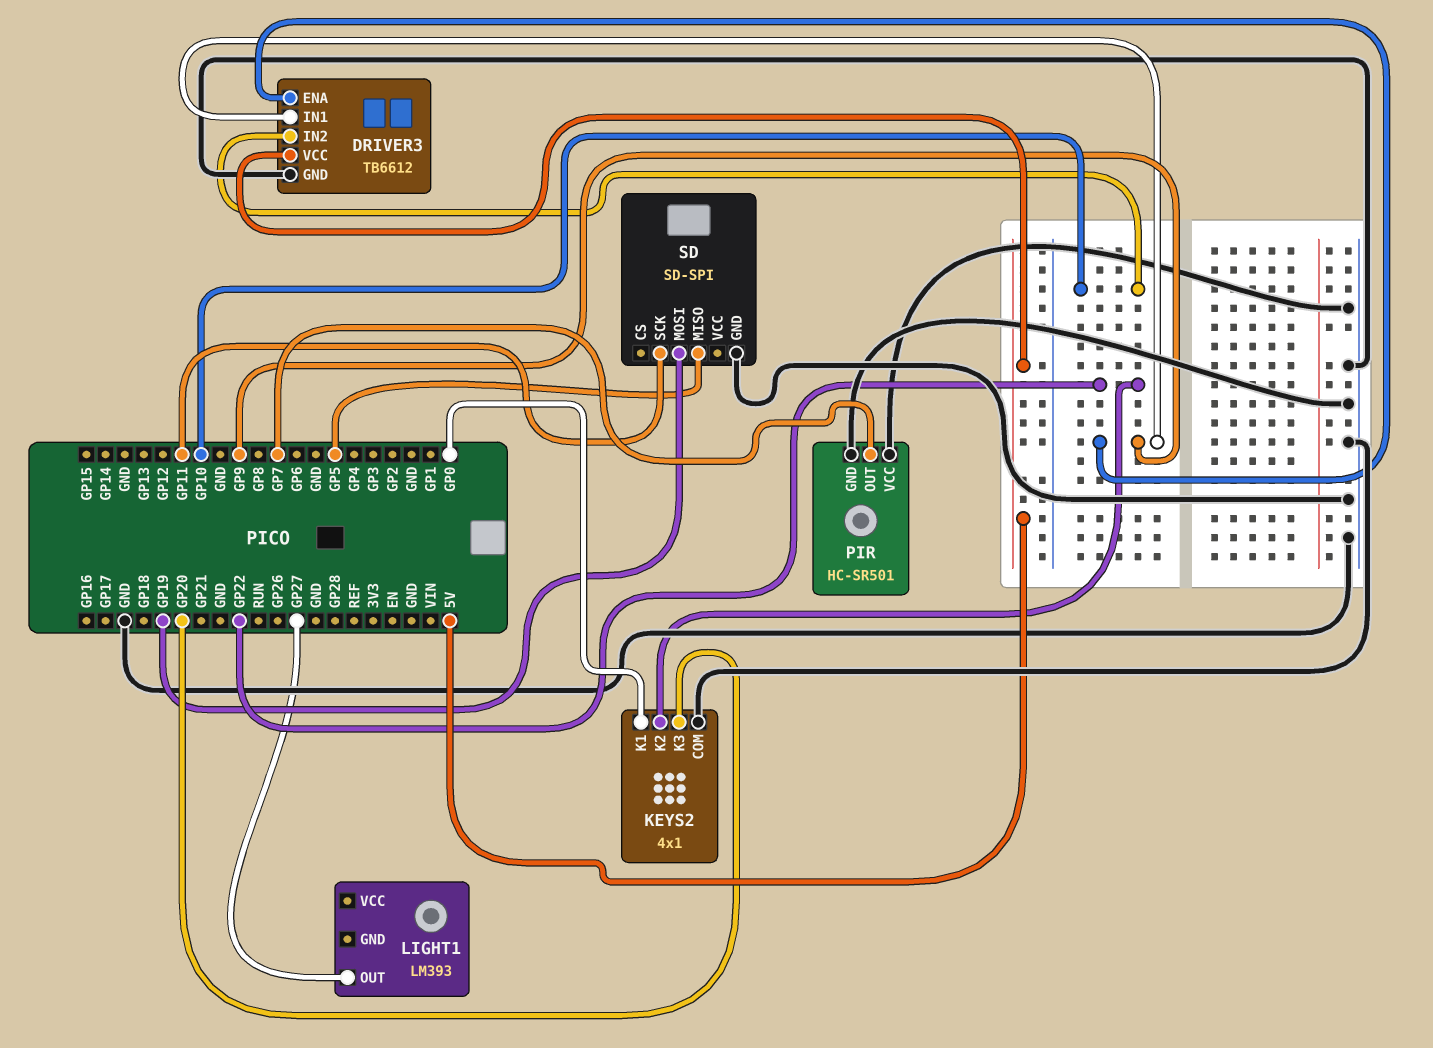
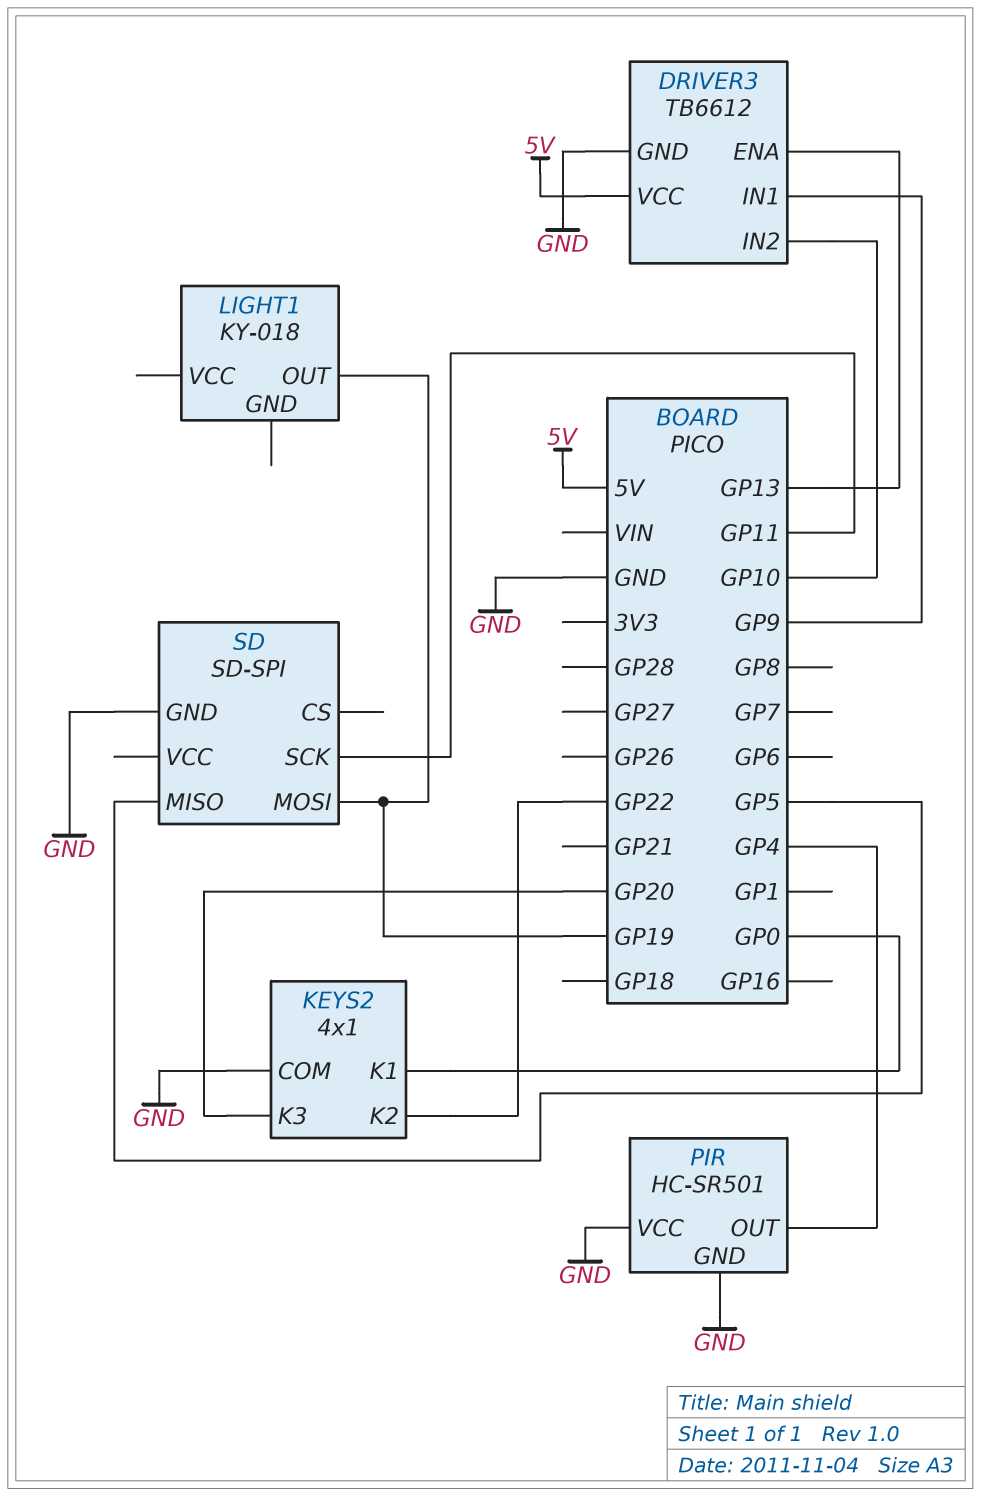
DRIVER3 pin ENA: GP9 -> GP13
LIGHT1: LM393 -> KY-018
LIGHT1 pin OUT: GP27 -> GP19
PIR pin OUT: GP7 -> GP4

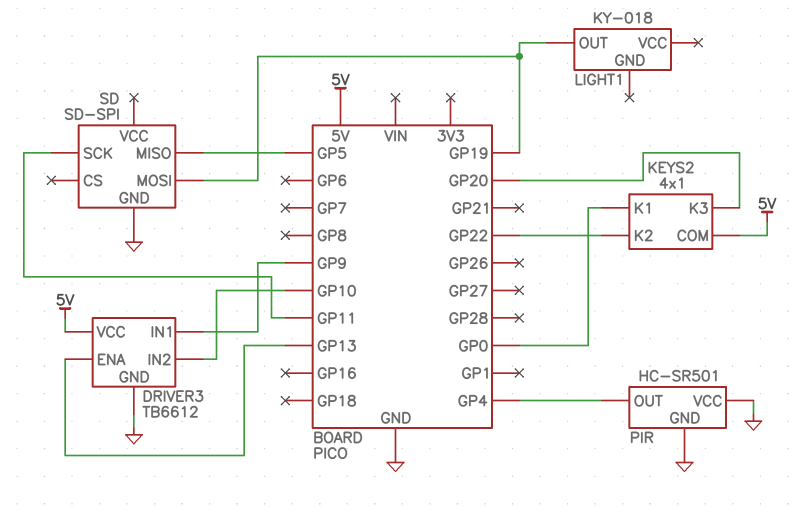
KEYS2 pin COM: GND -> 5V

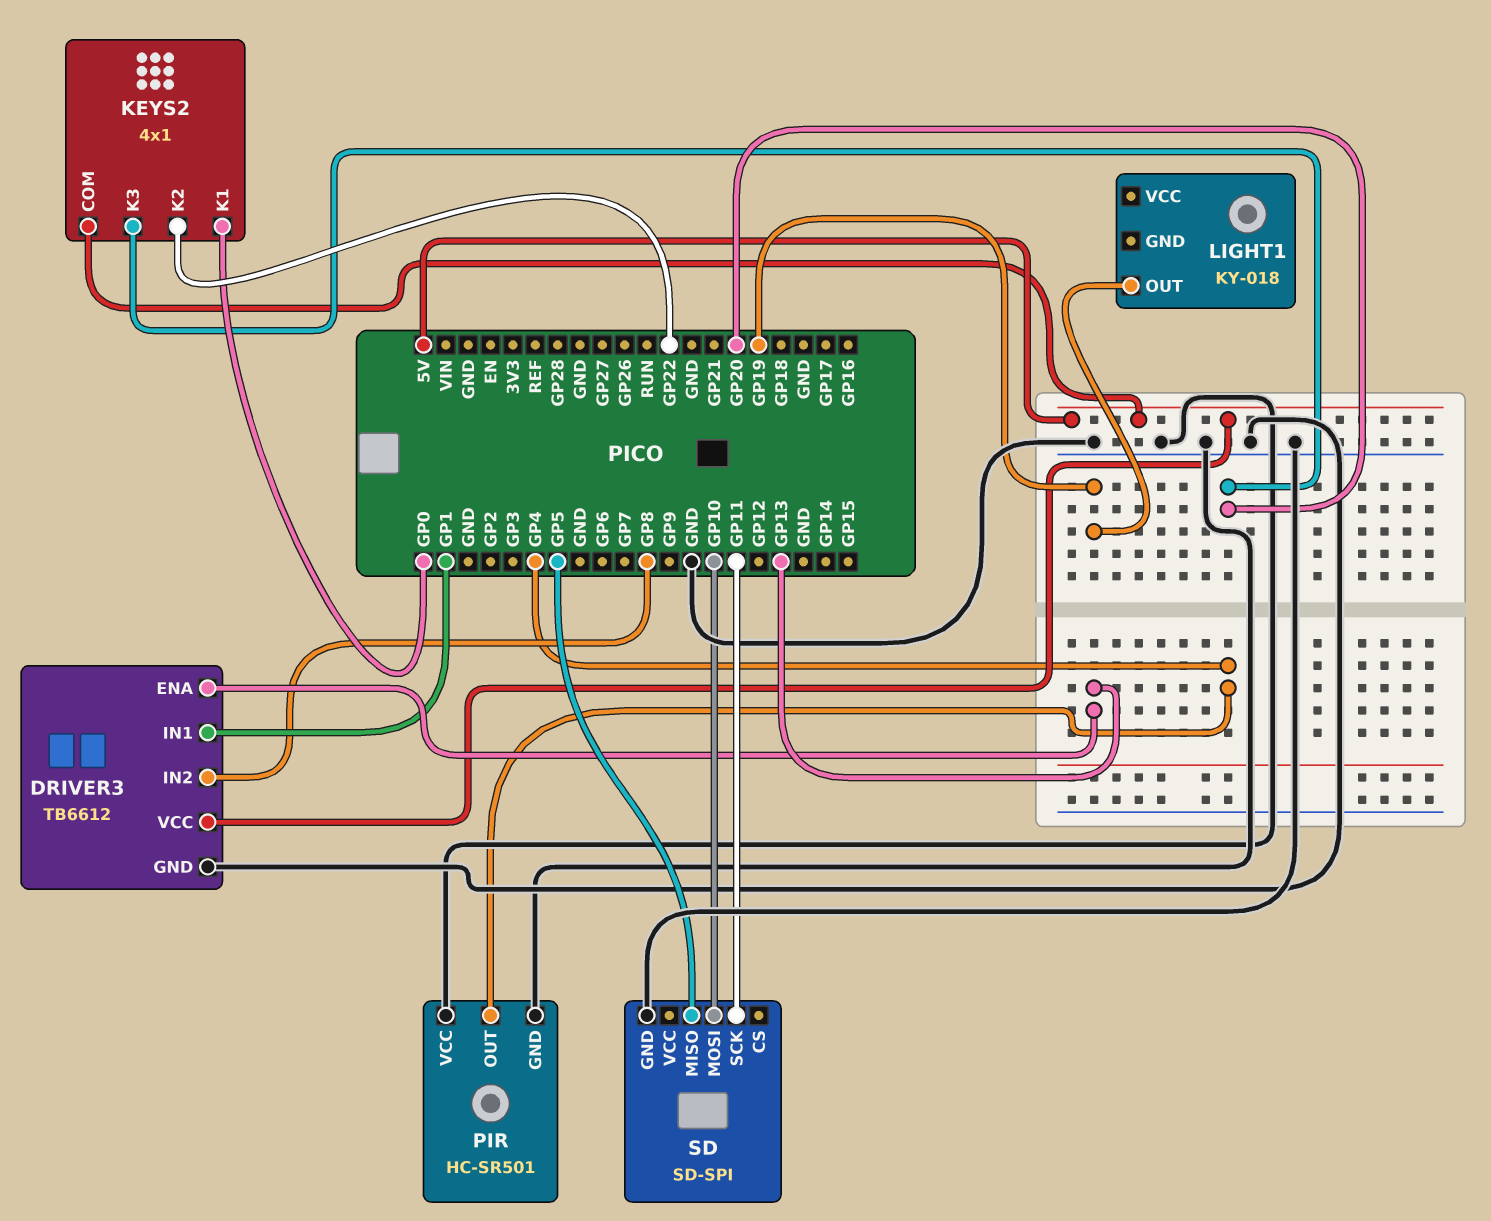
DRIVER3 pin IN1: GP9 -> GP1
DRIVER3 pin IN2: GP10 -> GP8
SD pin MOSI: GP19 -> GP10

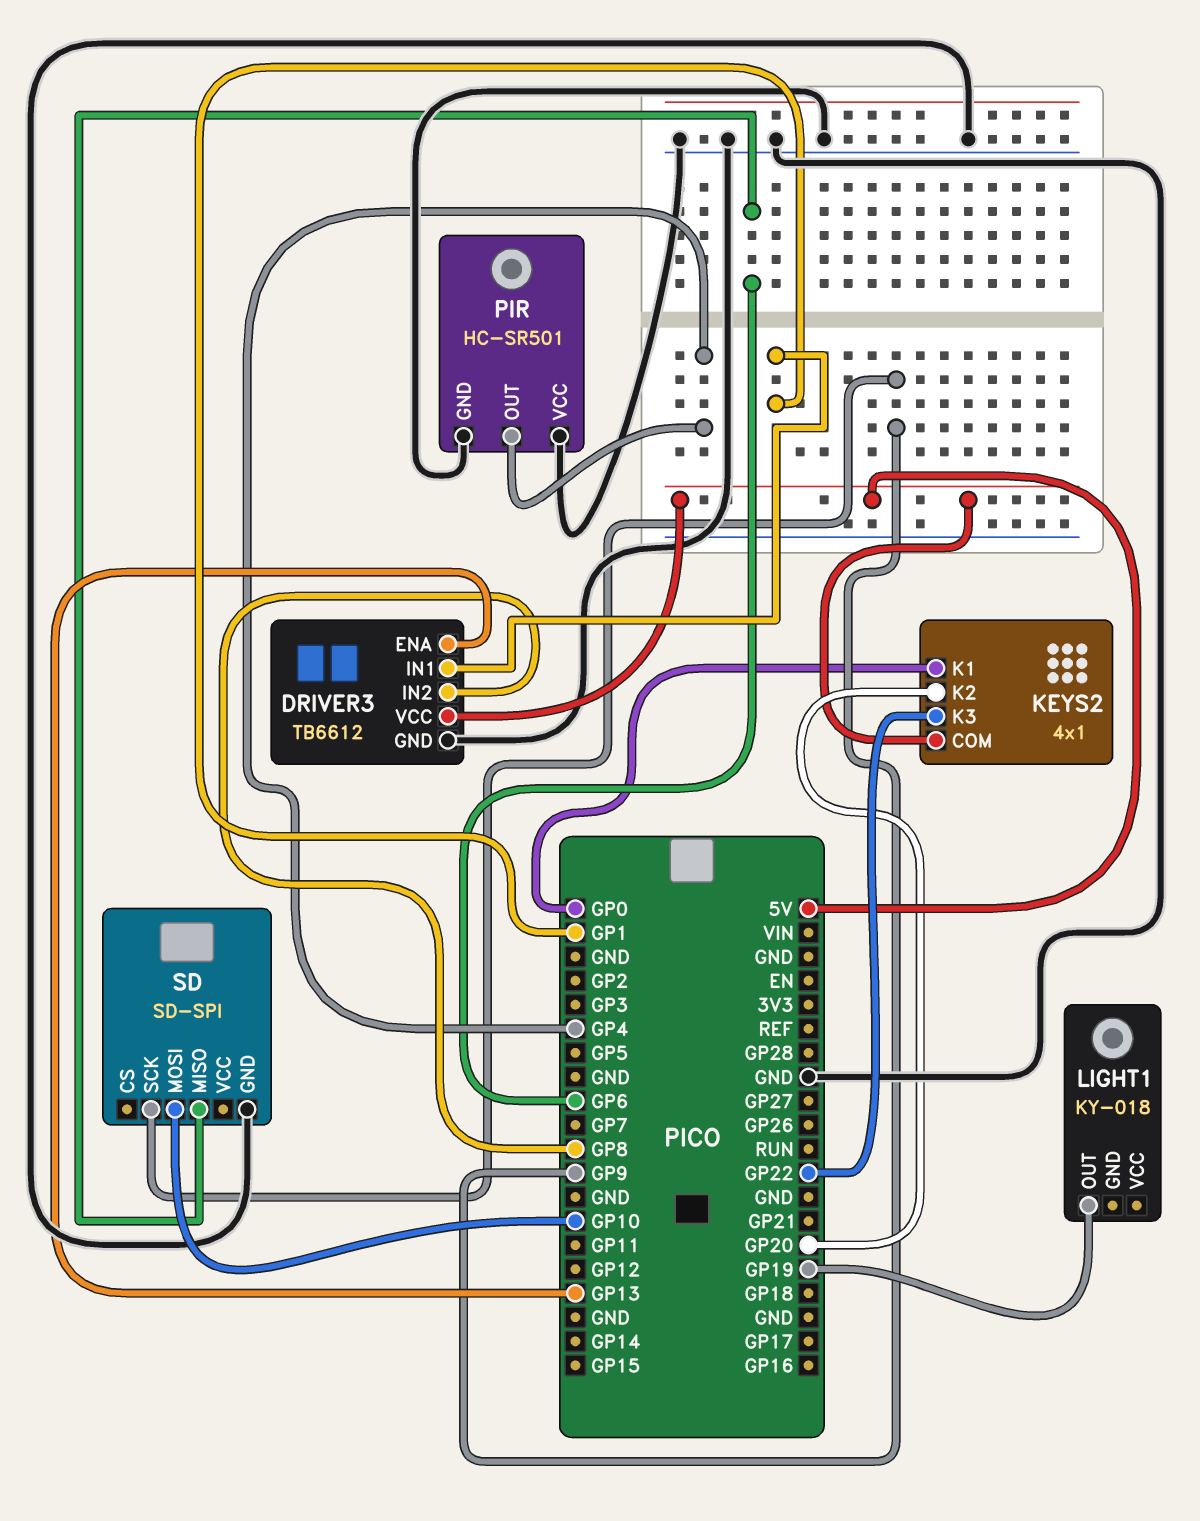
KEYS2 pin K2: GP22 -> GP20
KEYS2 pin K3: GP20 -> GP22
SD pin MISO: GP5 -> GP6
SD pin SCK: GP11 -> GP9

